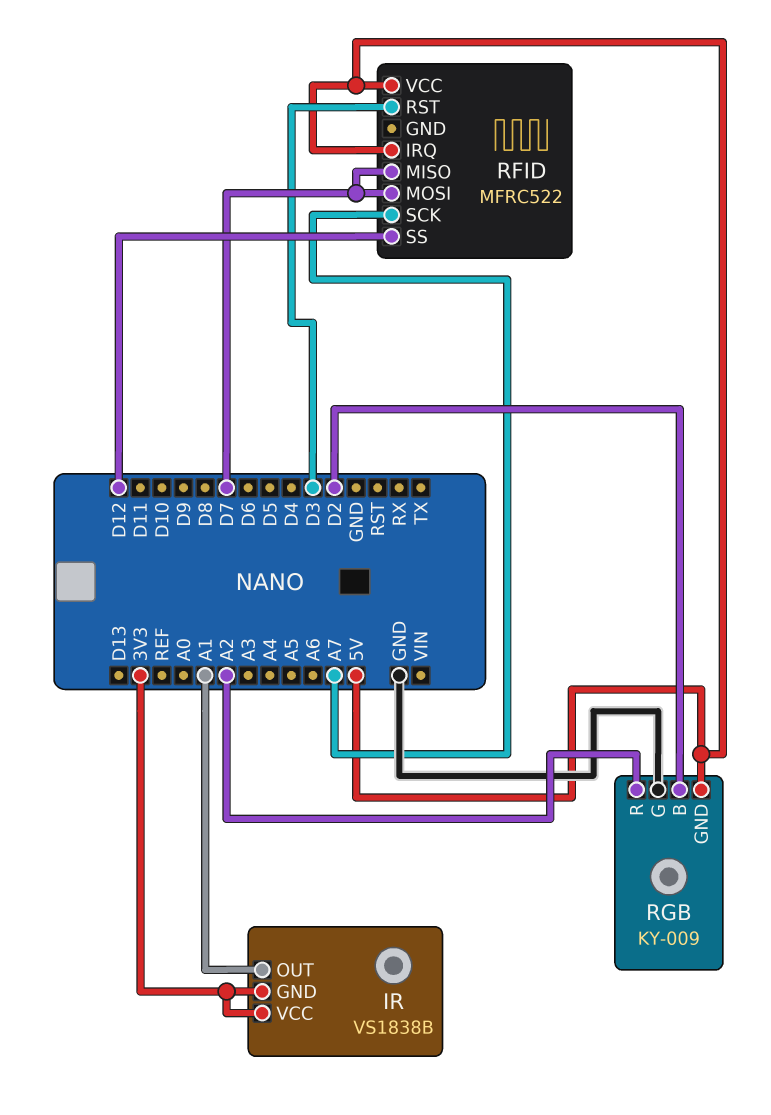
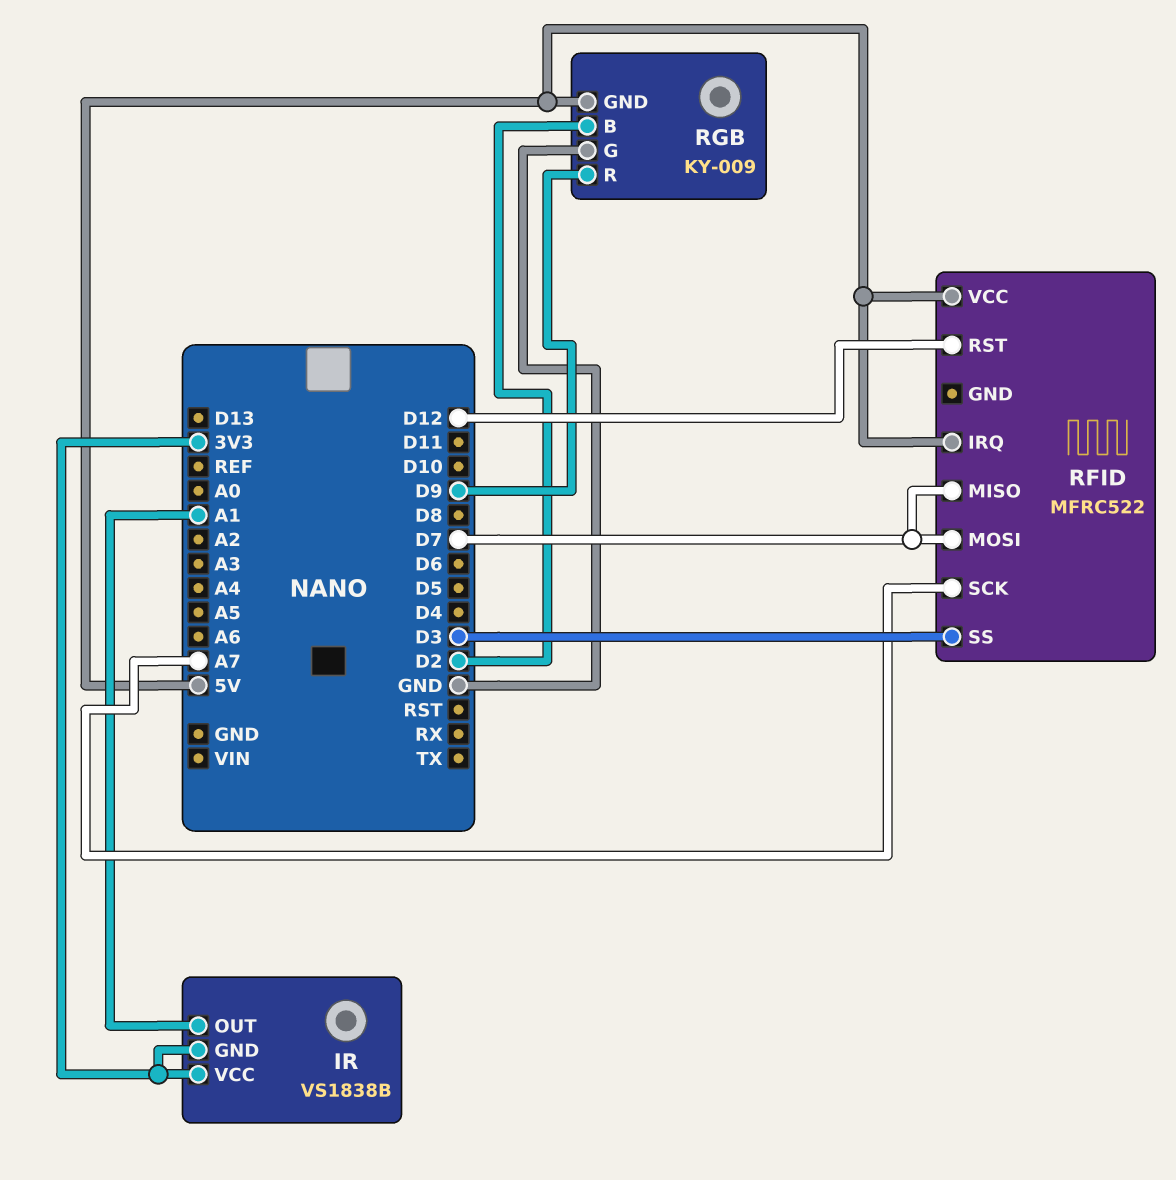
RFID pin RST: D3 -> D12
RFID pin SS: D12 -> D3
RGB pin R: A2 -> D9

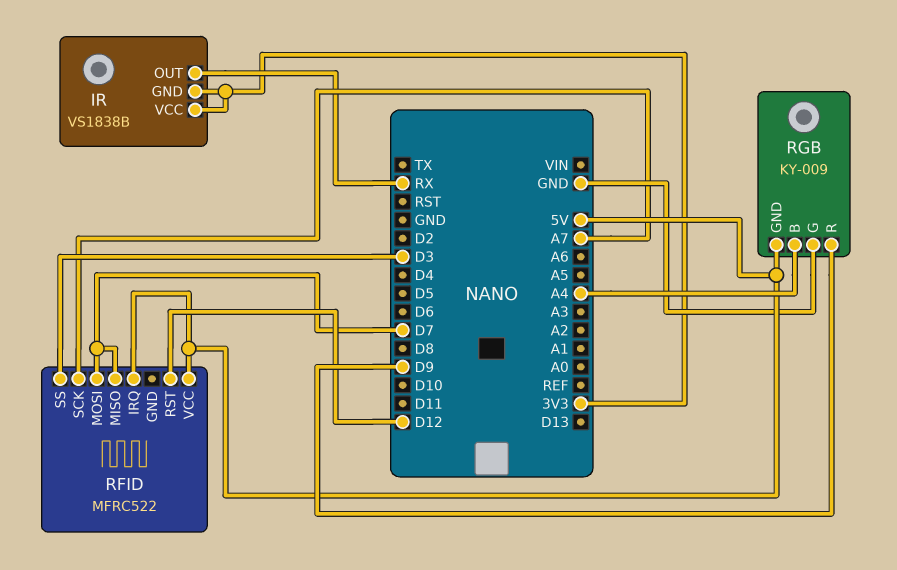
IR pin OUT: A1 -> RX
RGB pin B: D2 -> A4

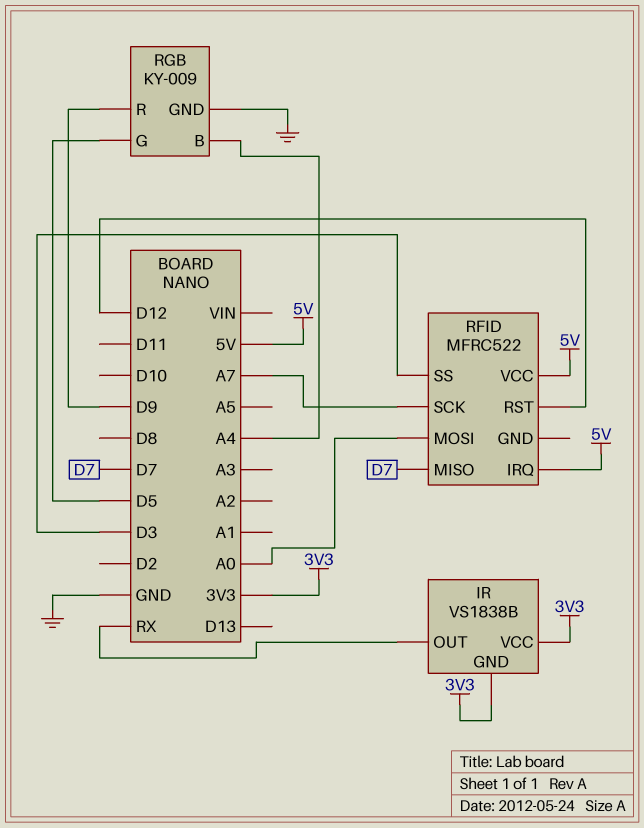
RFID pin MOSI: D7 -> A0
RGB pin G: GND -> D5
RGB pin GND: 5V -> GND

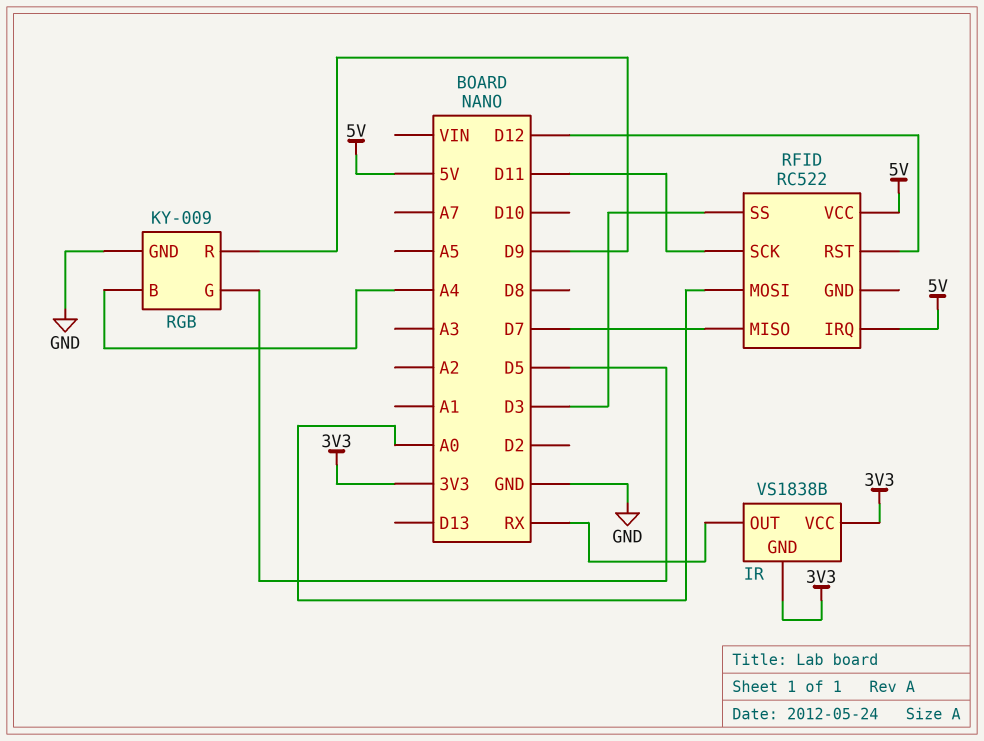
RFID: MFRC522 -> RC522
RFID pin SCK: A7 -> D11

